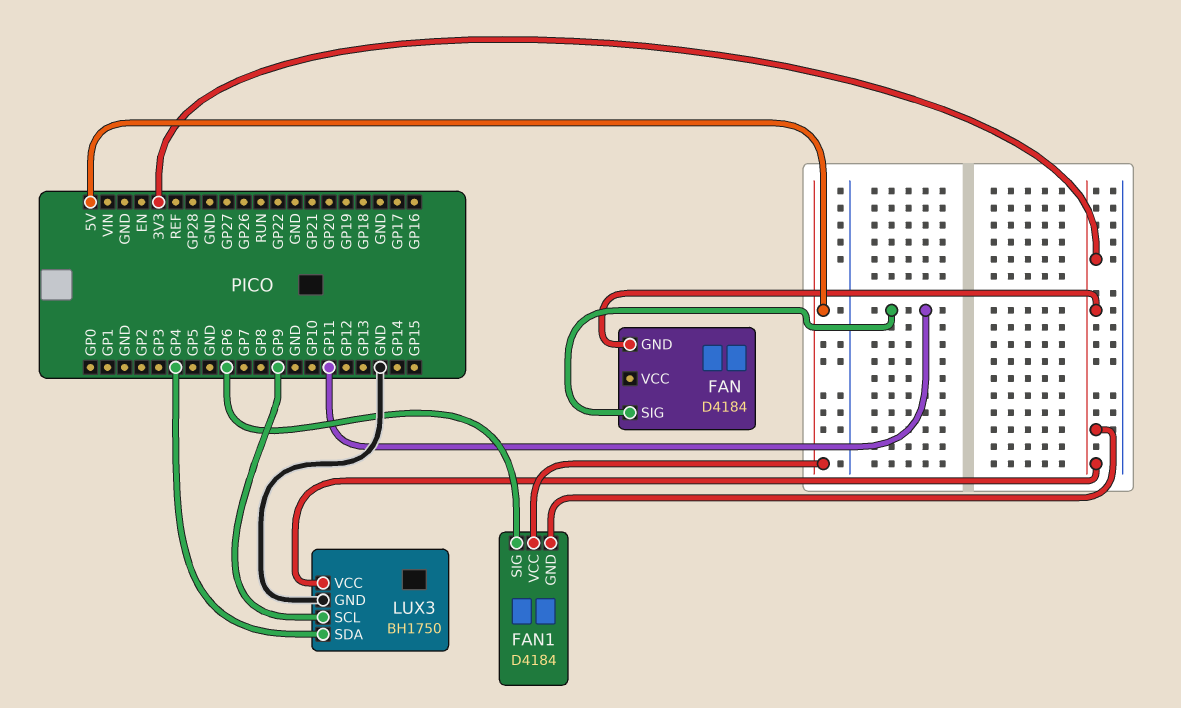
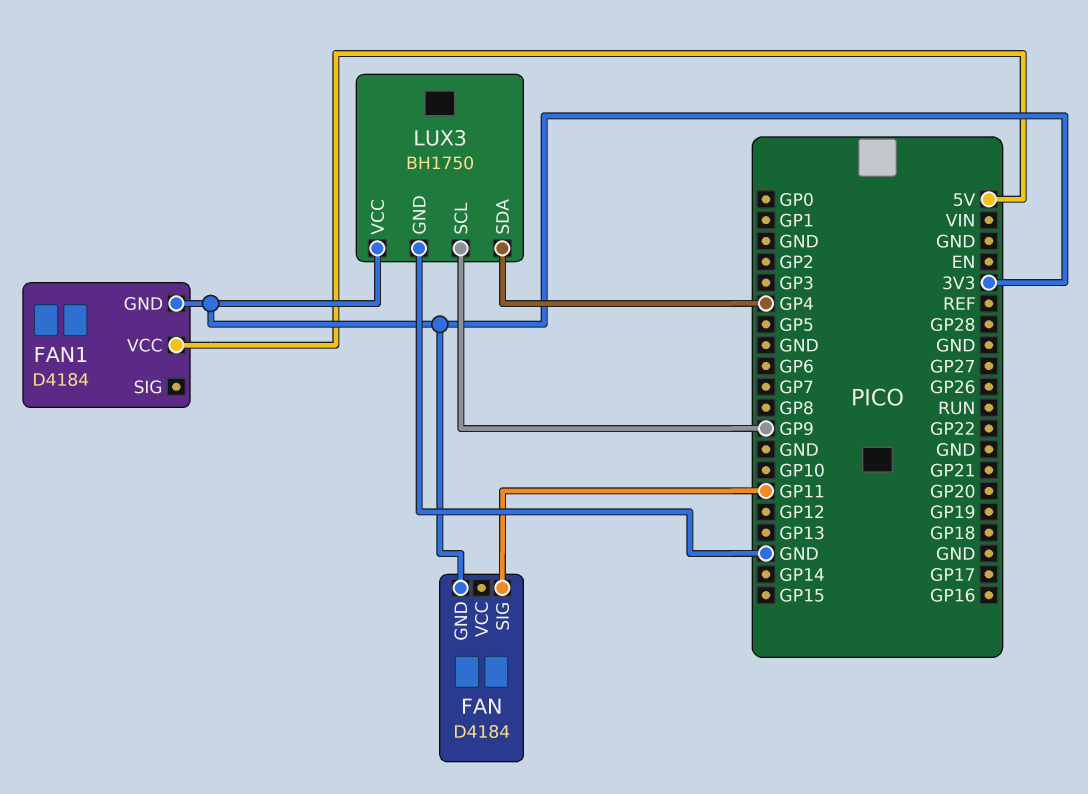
FAN1 pin SIG: GP6 -> none

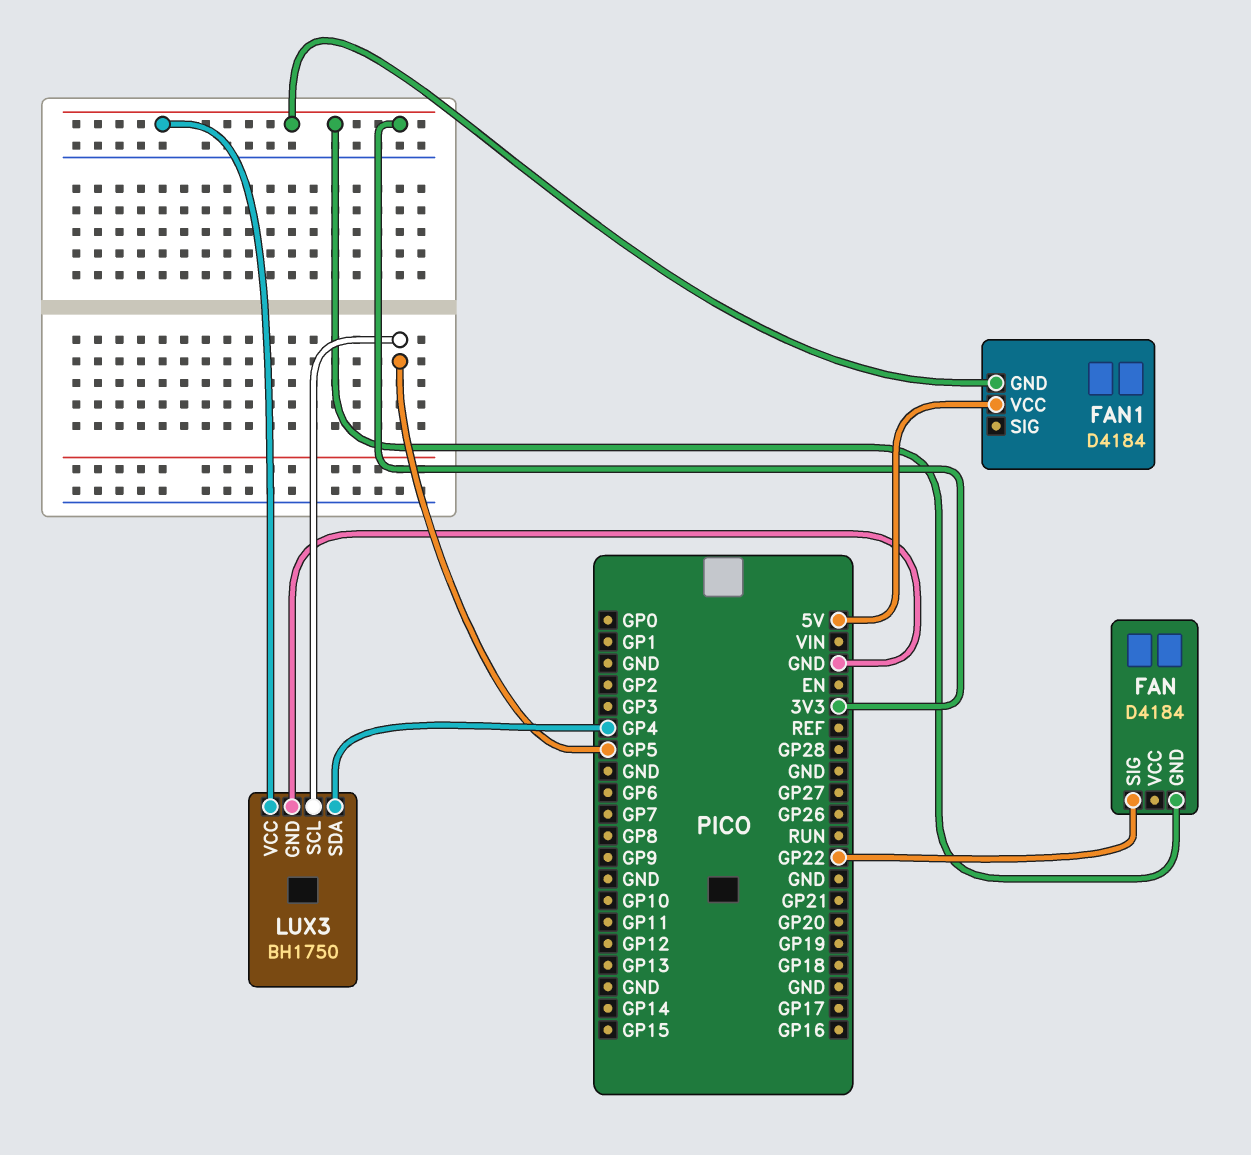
FAN pin SIG: GP11 -> GP22
LUX3 pin SCL: GP9 -> GP5

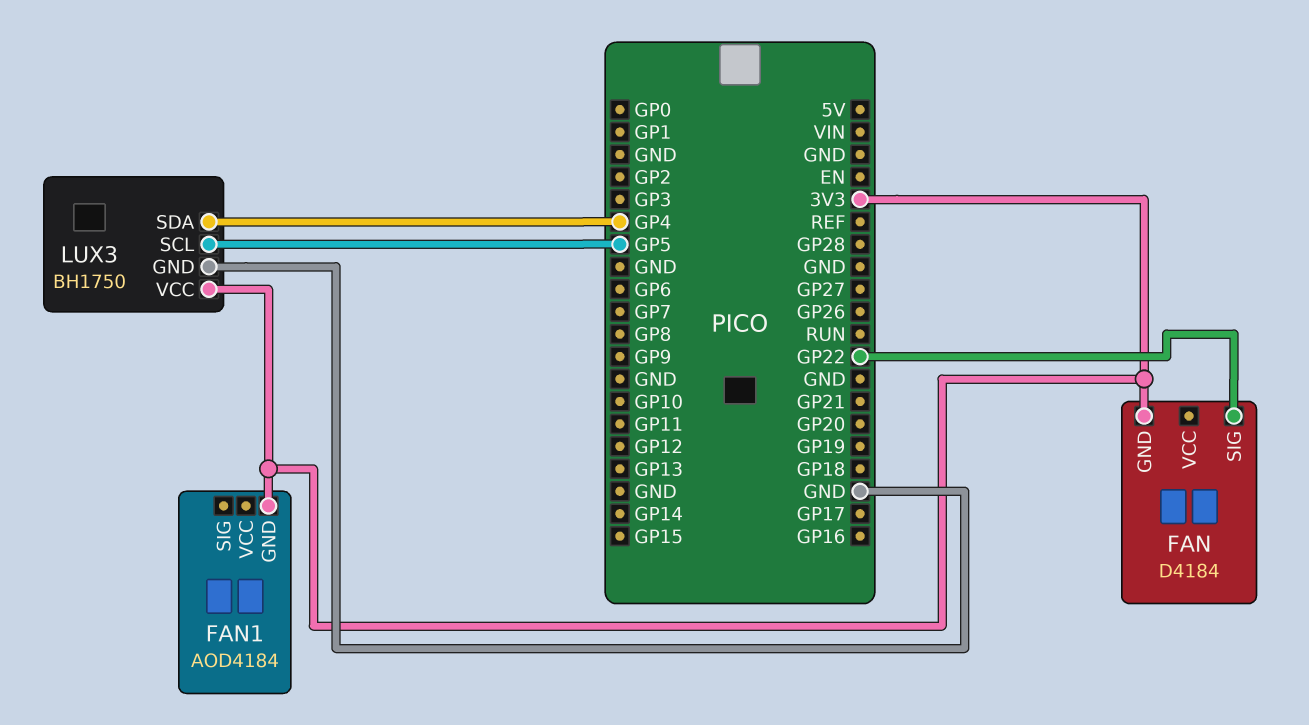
FAN1: D4184 -> AOD4184
FAN1 pin VCC: 5V -> none

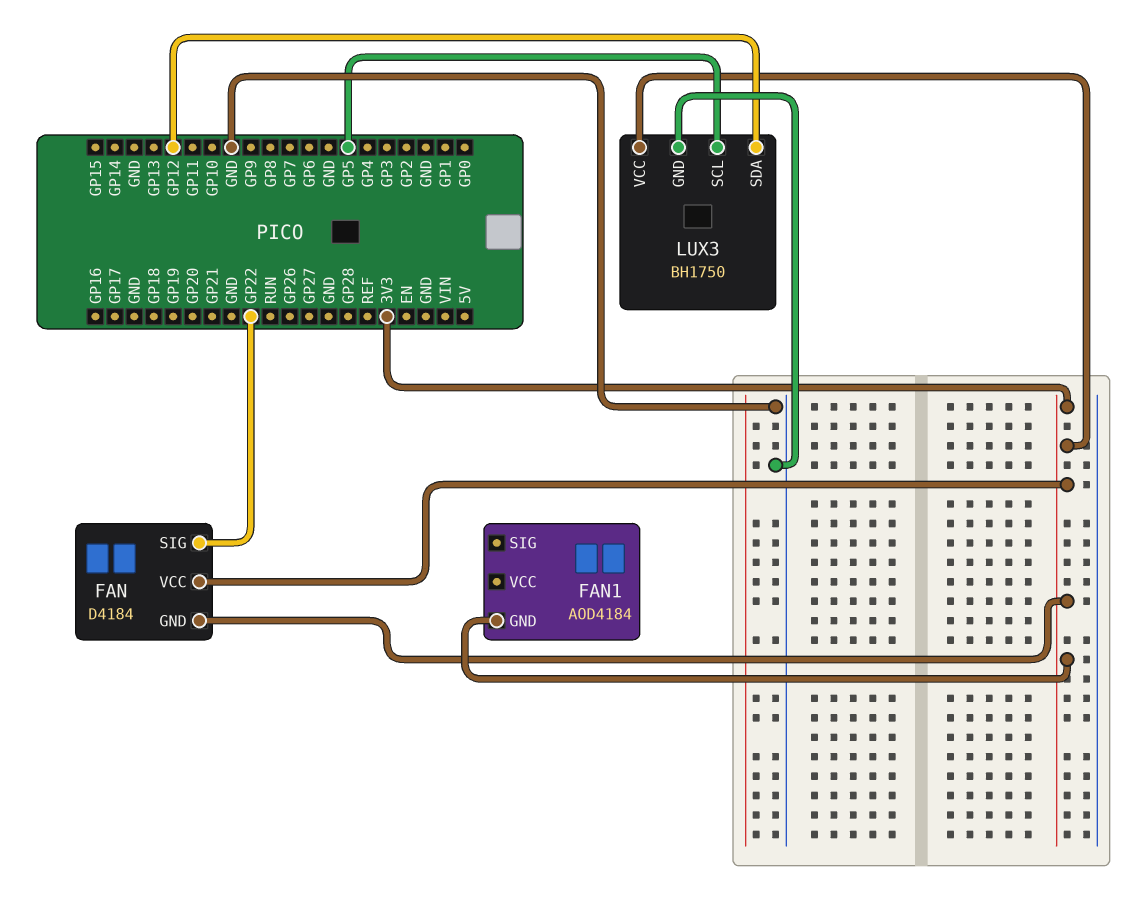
FAN pin VCC: none -> 3V3
LUX3 pin SDA: GP4 -> GP12

